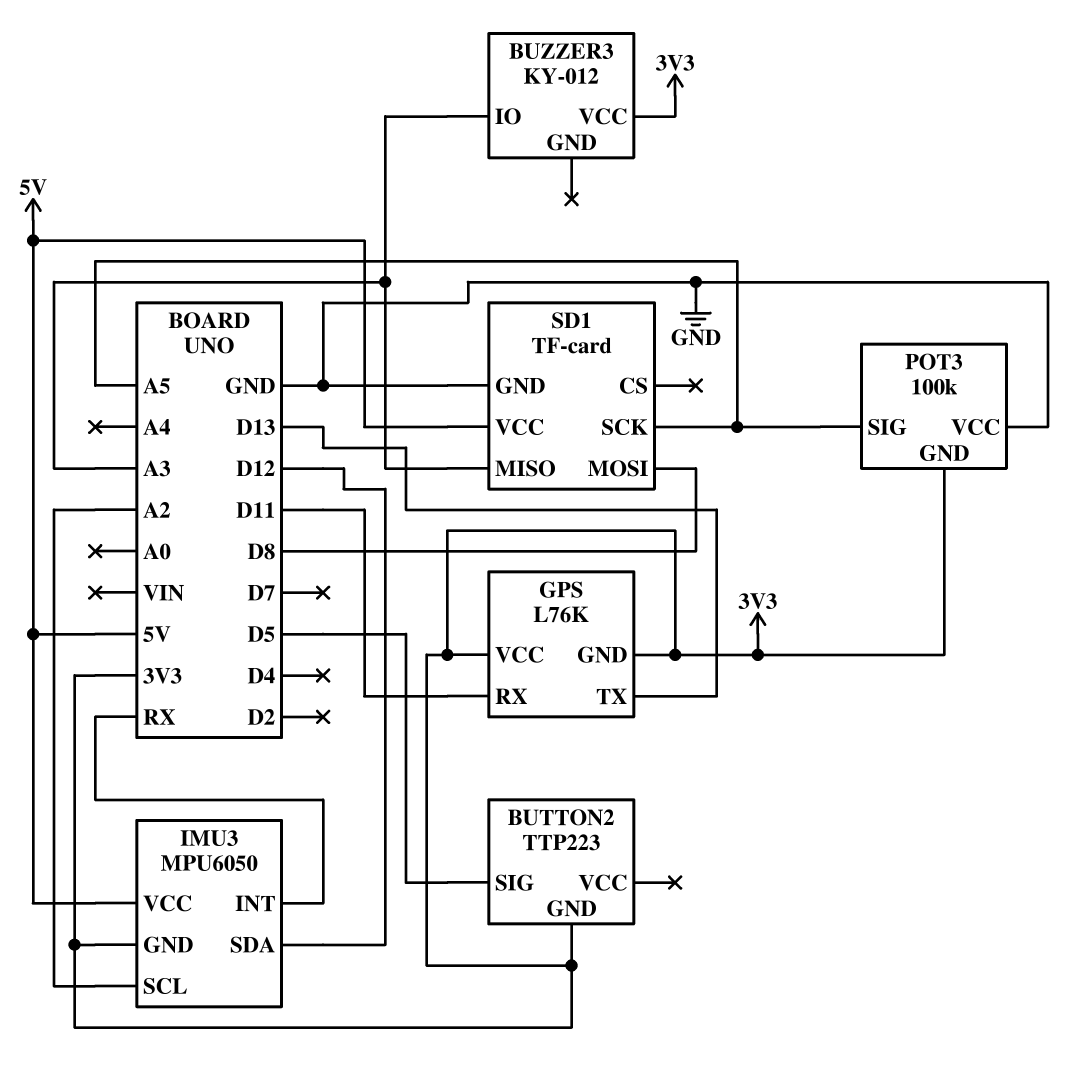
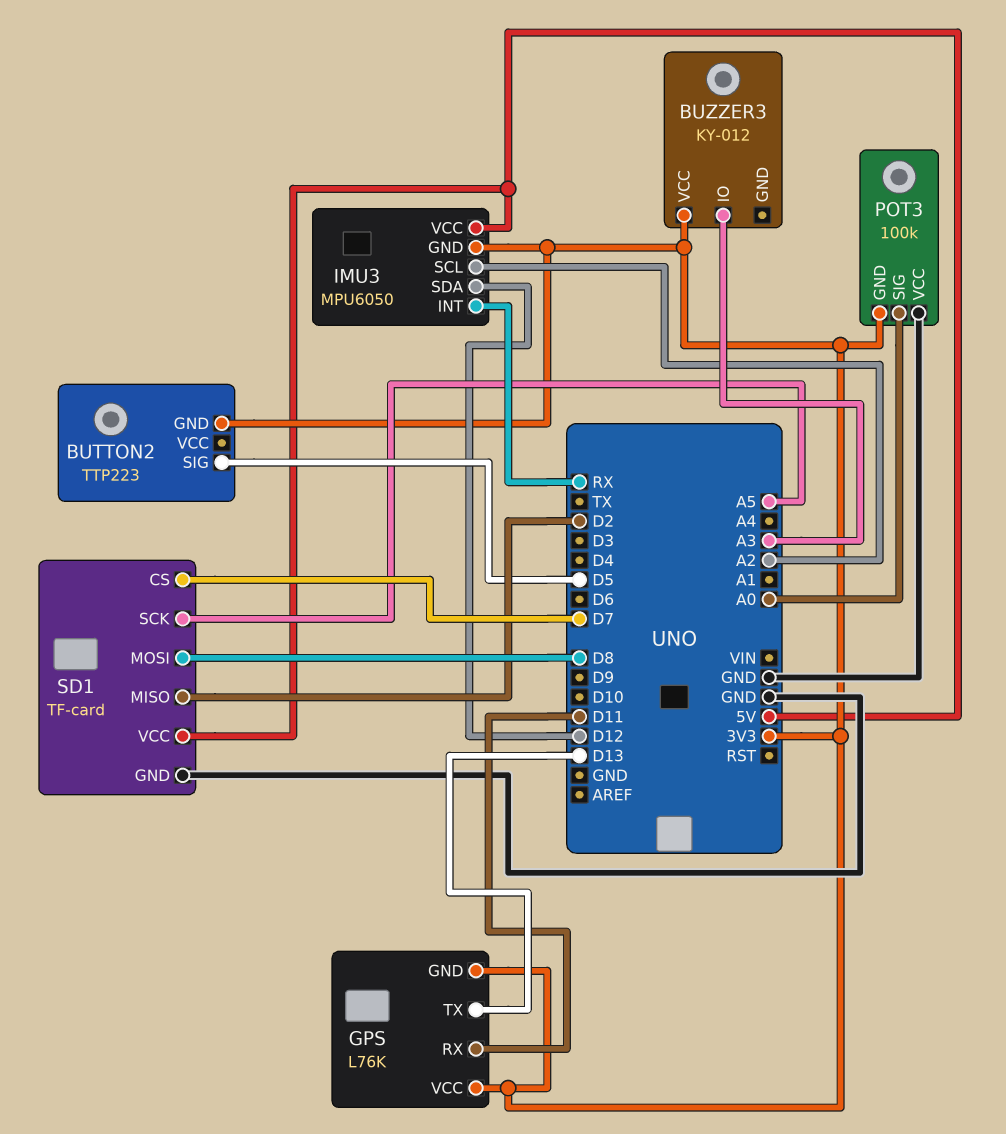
POT3 pin SIG: A5 -> A0
SD1 pin CS: none -> D7
SD1 pin MISO: A3 -> D2

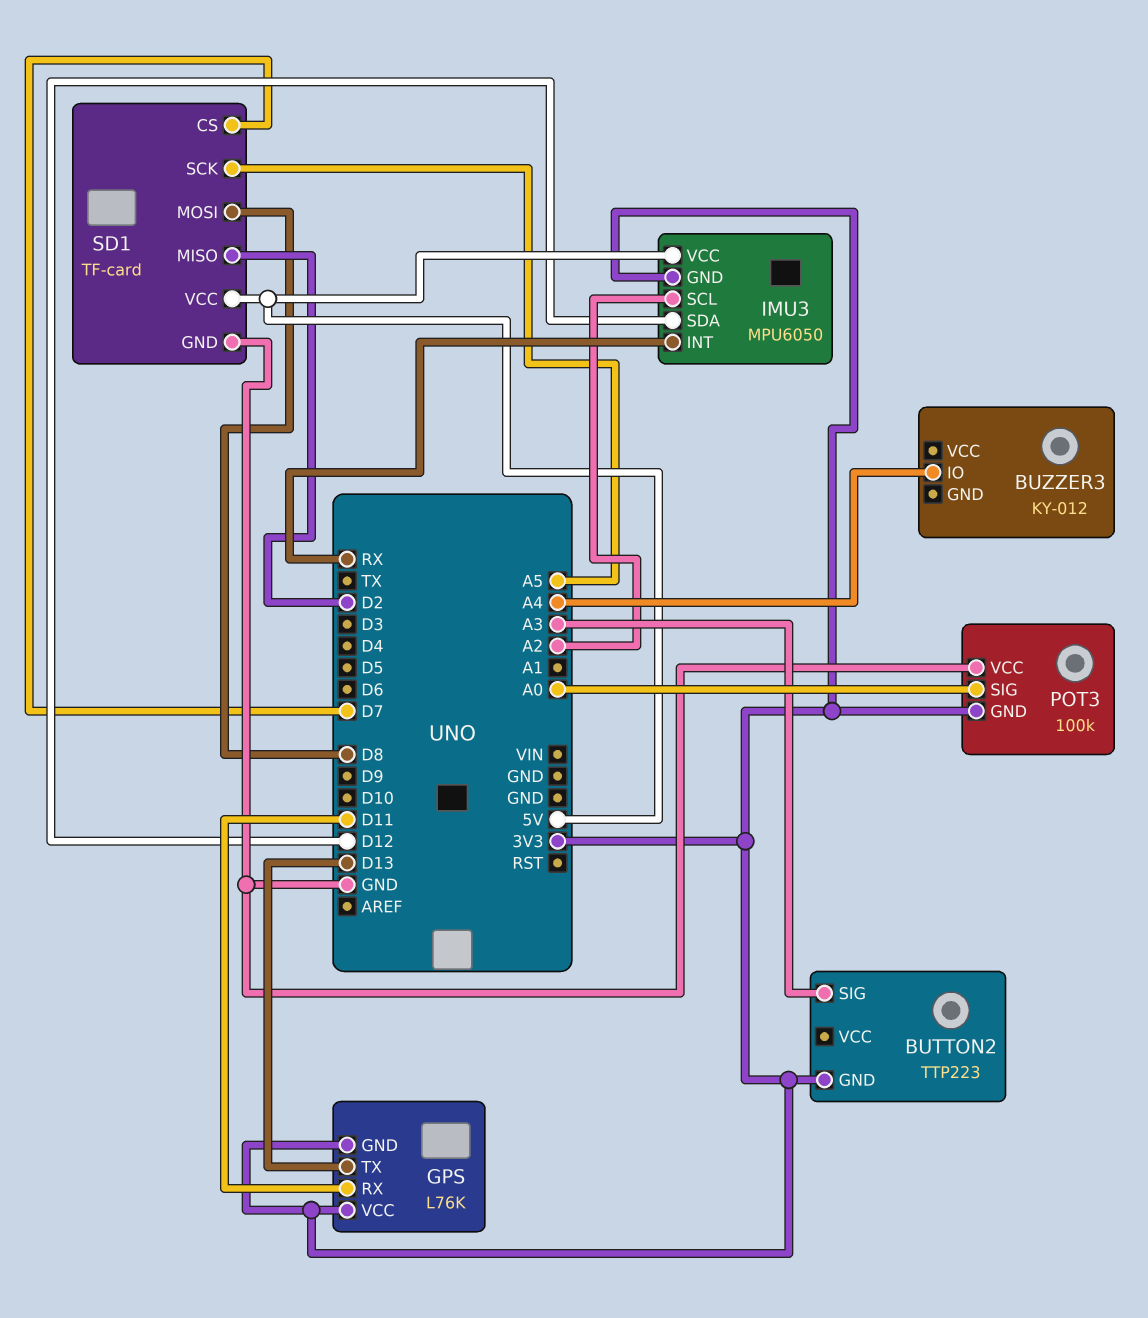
BUTTON2 pin SIG: D5 -> A3
BUZZER3 pin IO: A3 -> A4
BUZZER3 pin VCC: 3V3 -> none

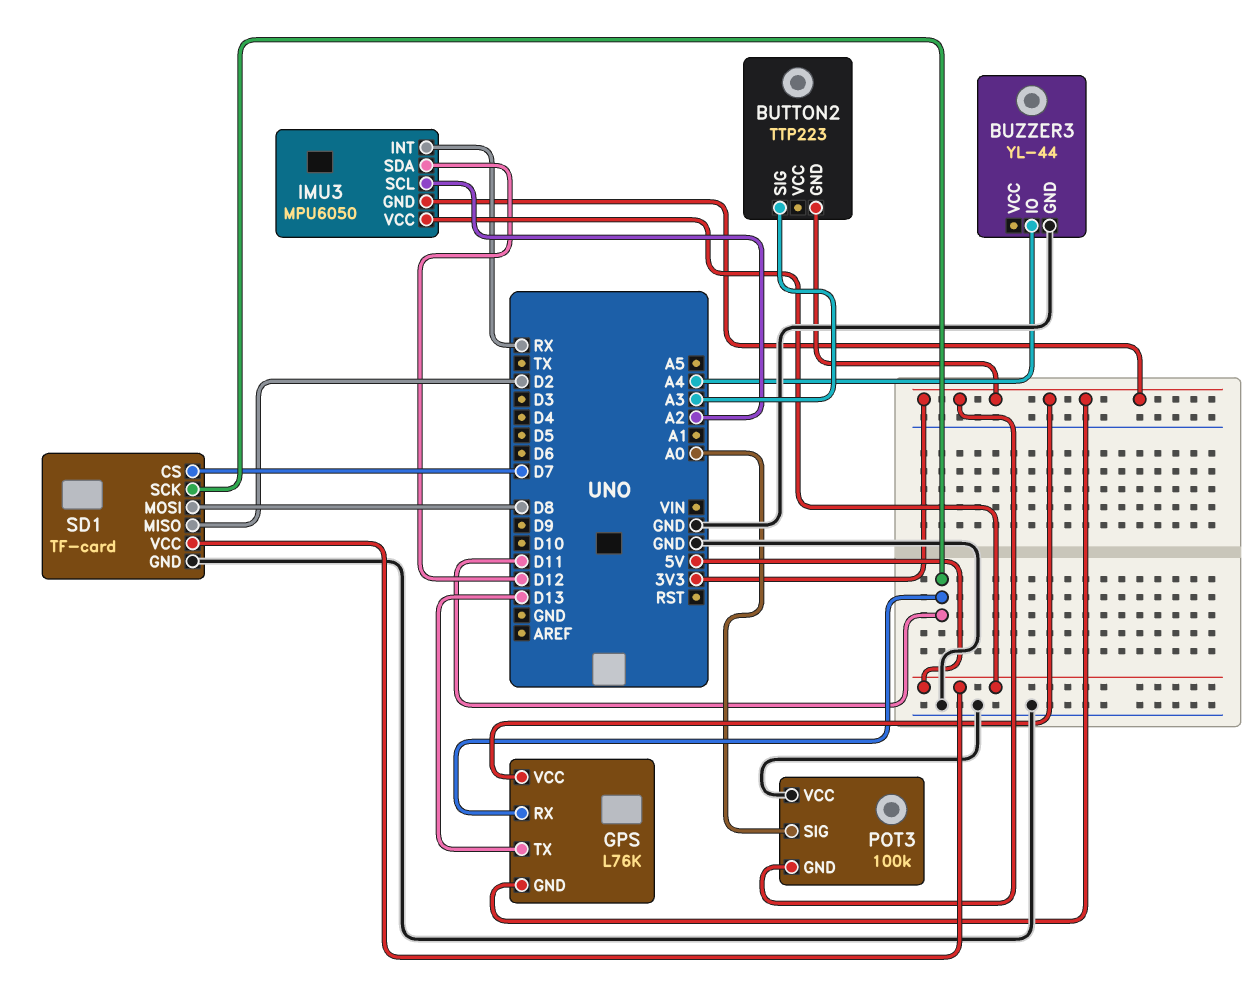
BUZZER3: KY-012 -> YL-44
BUZZER3 pin GND: none -> GND
SD1 pin SCK: A5 -> D11

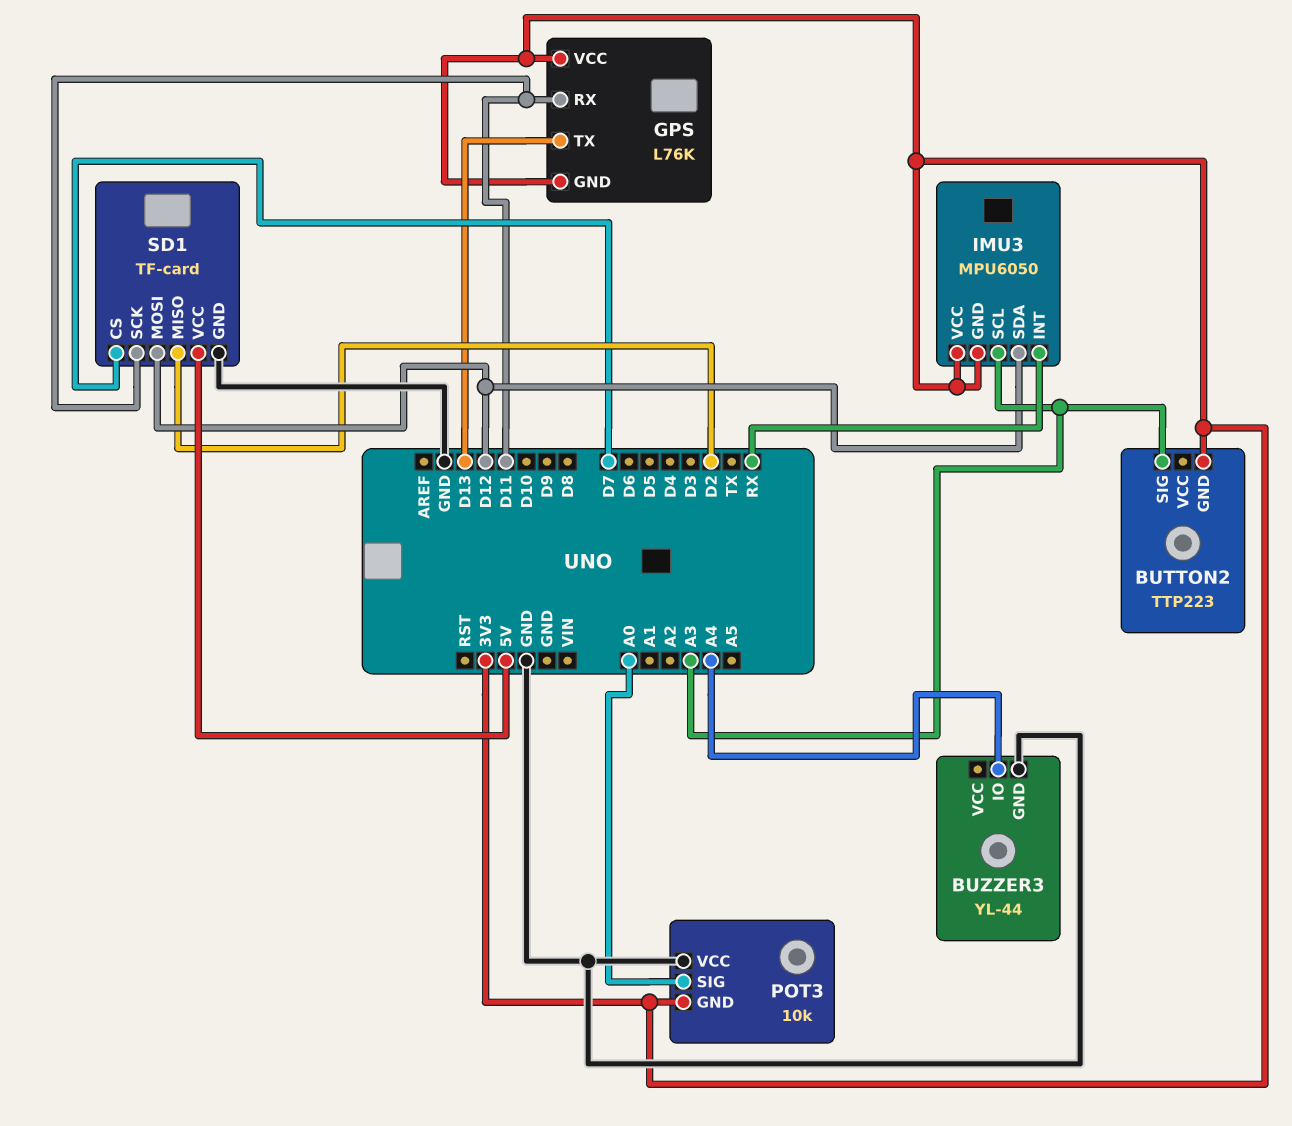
IMU3 pin SCL: A2 -> A3
IMU3 pin VCC: 5V -> 3V3
POT3: 100k -> 10k
SD1 pin MOSI: D8 -> D12

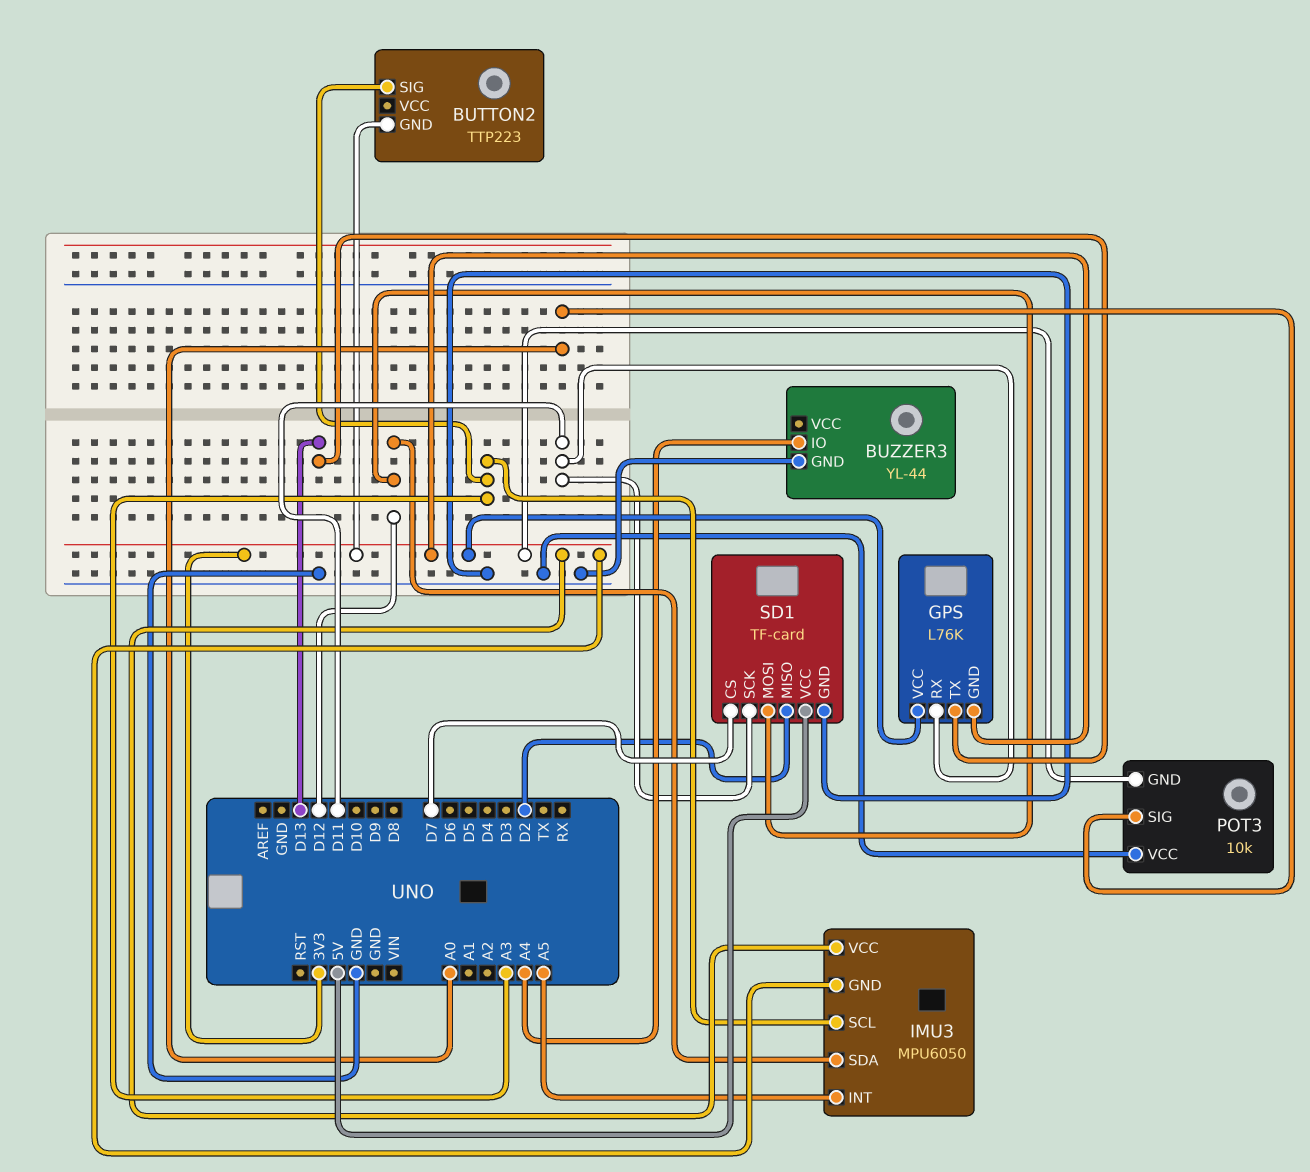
IMU3 pin INT: RX -> A5

